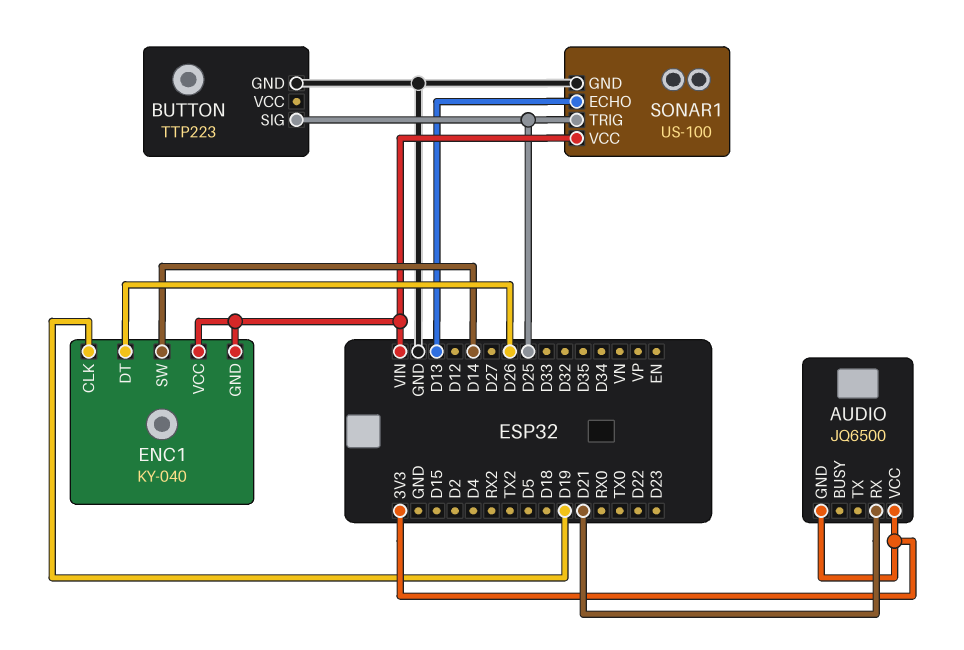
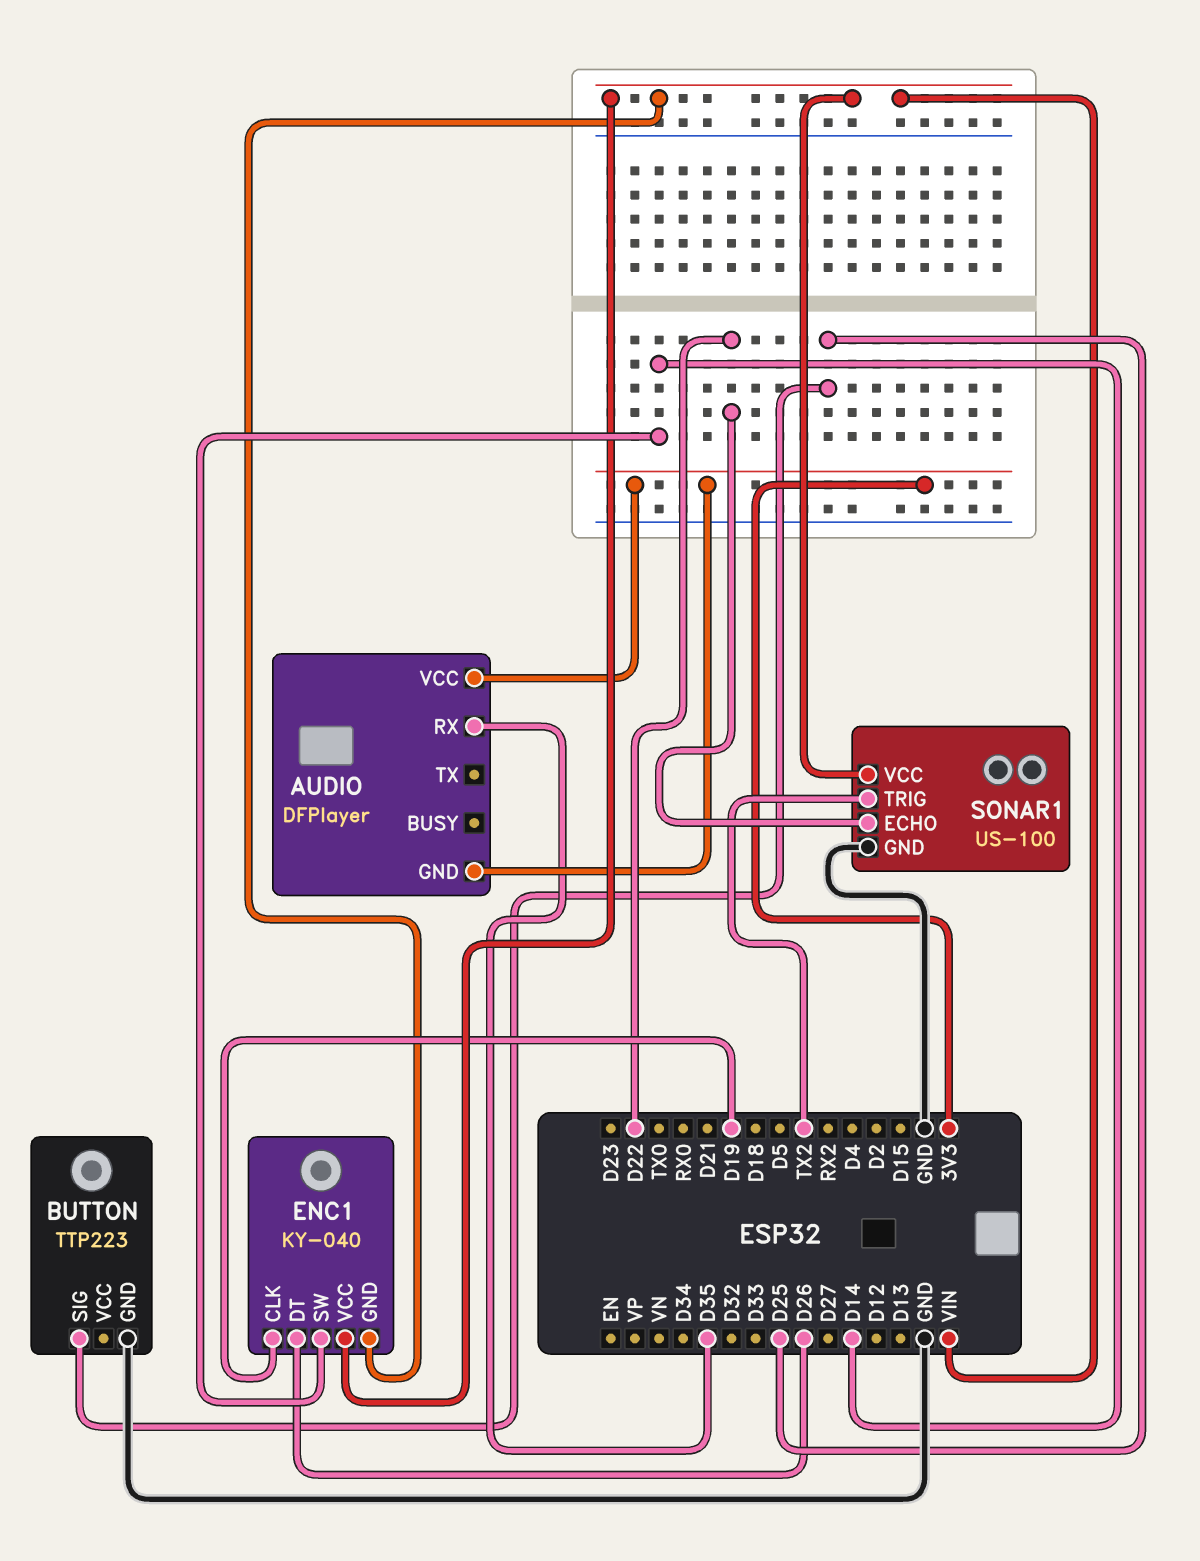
AUDIO: JQ6500 -> DFPlayer
AUDIO pin RX: D21 -> D35
SONAR1 pin ECHO: D13 -> D22
SONAR1 pin TRIG: D25 -> TX2

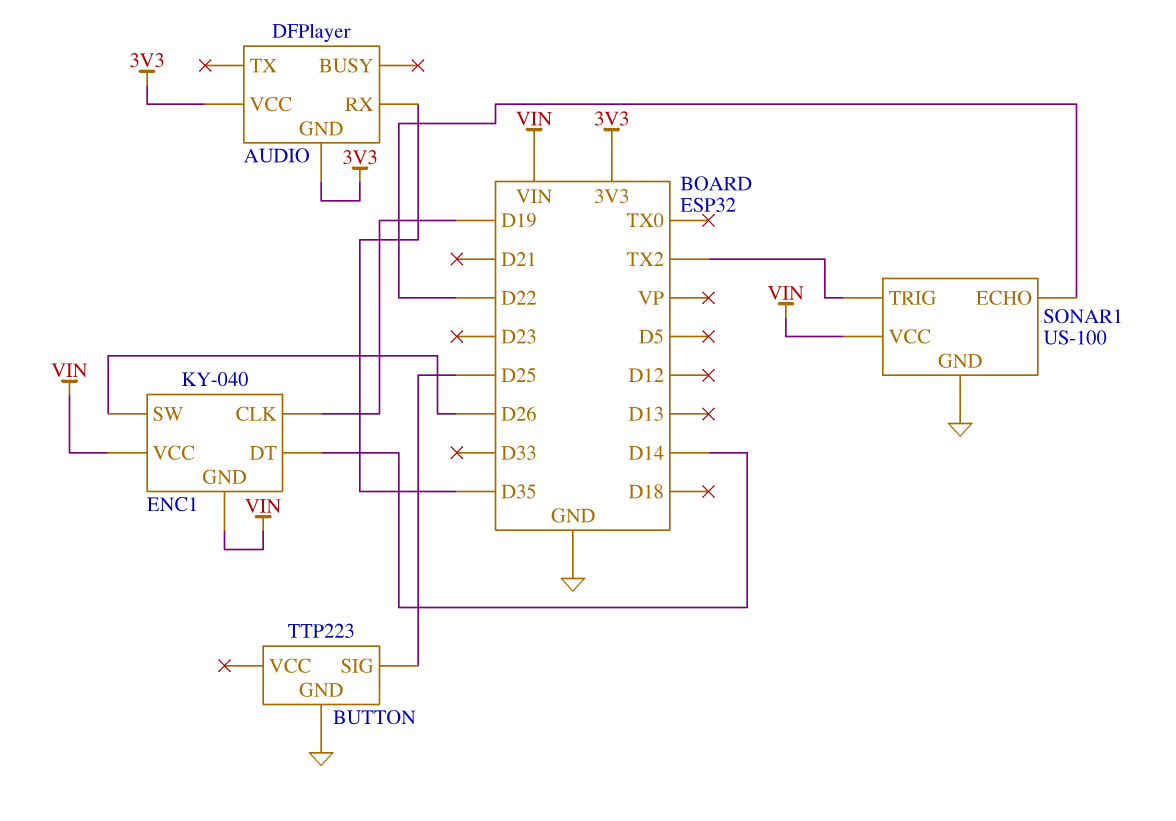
ENC1 pin DT: D26 -> D14
ENC1 pin SW: D14 -> D26

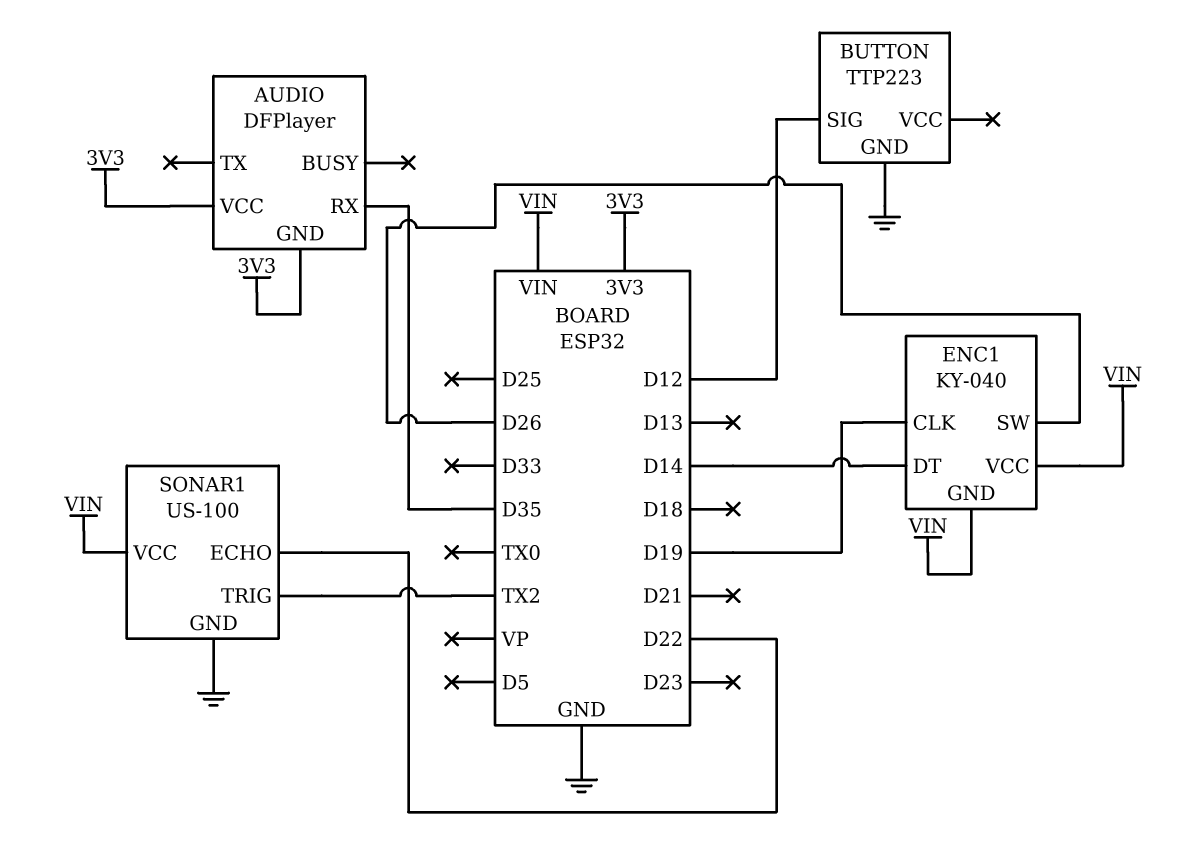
BUTTON pin SIG: D25 -> D12

